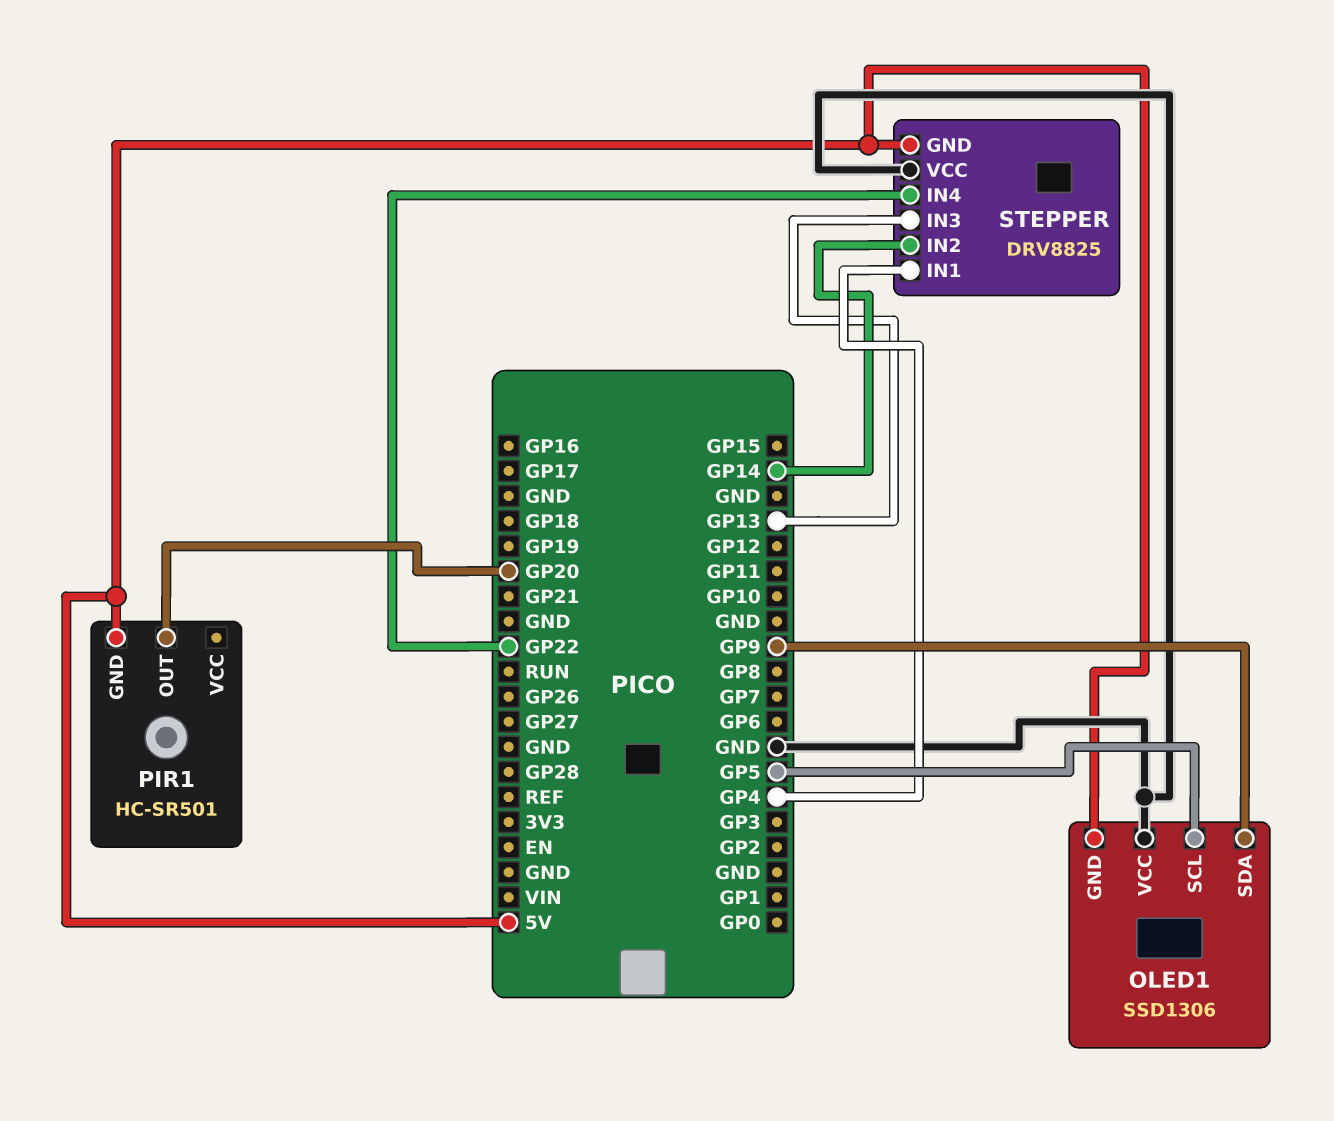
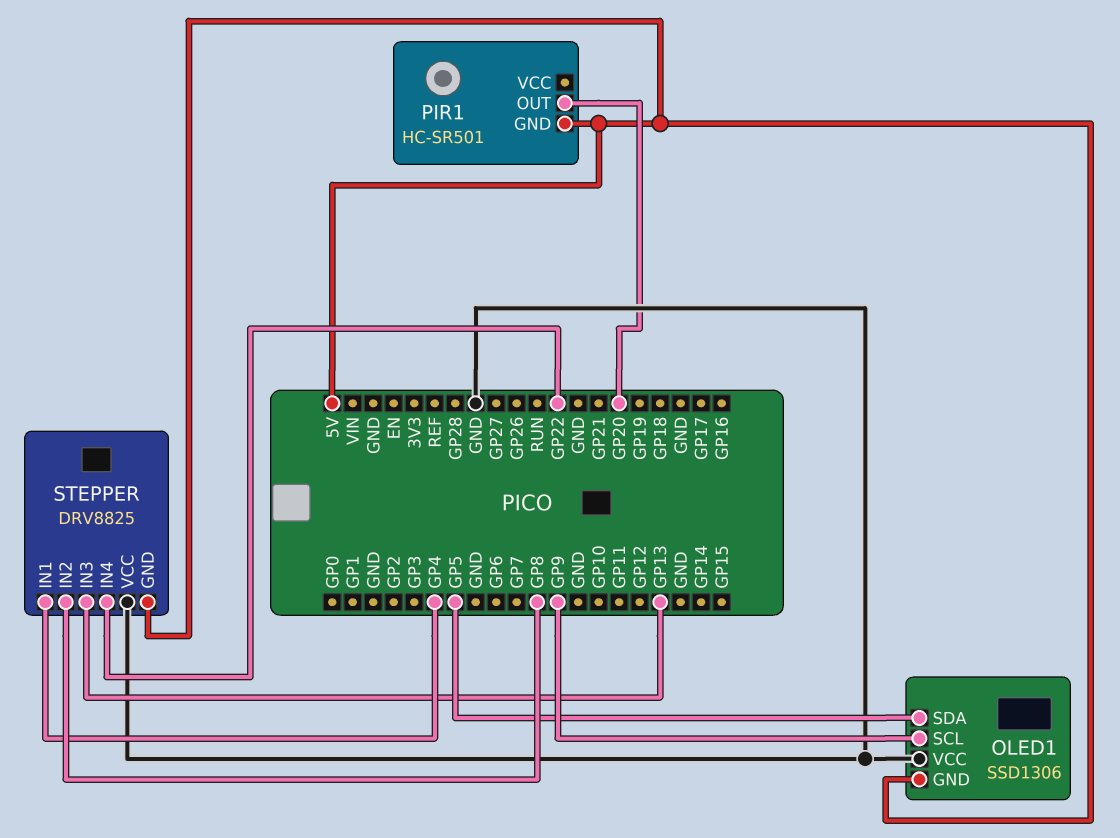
OLED1 pin SCL: GP5 -> GP9
OLED1 pin SDA: GP9 -> GP5
STEPPER pin IN2: GP14 -> GP8

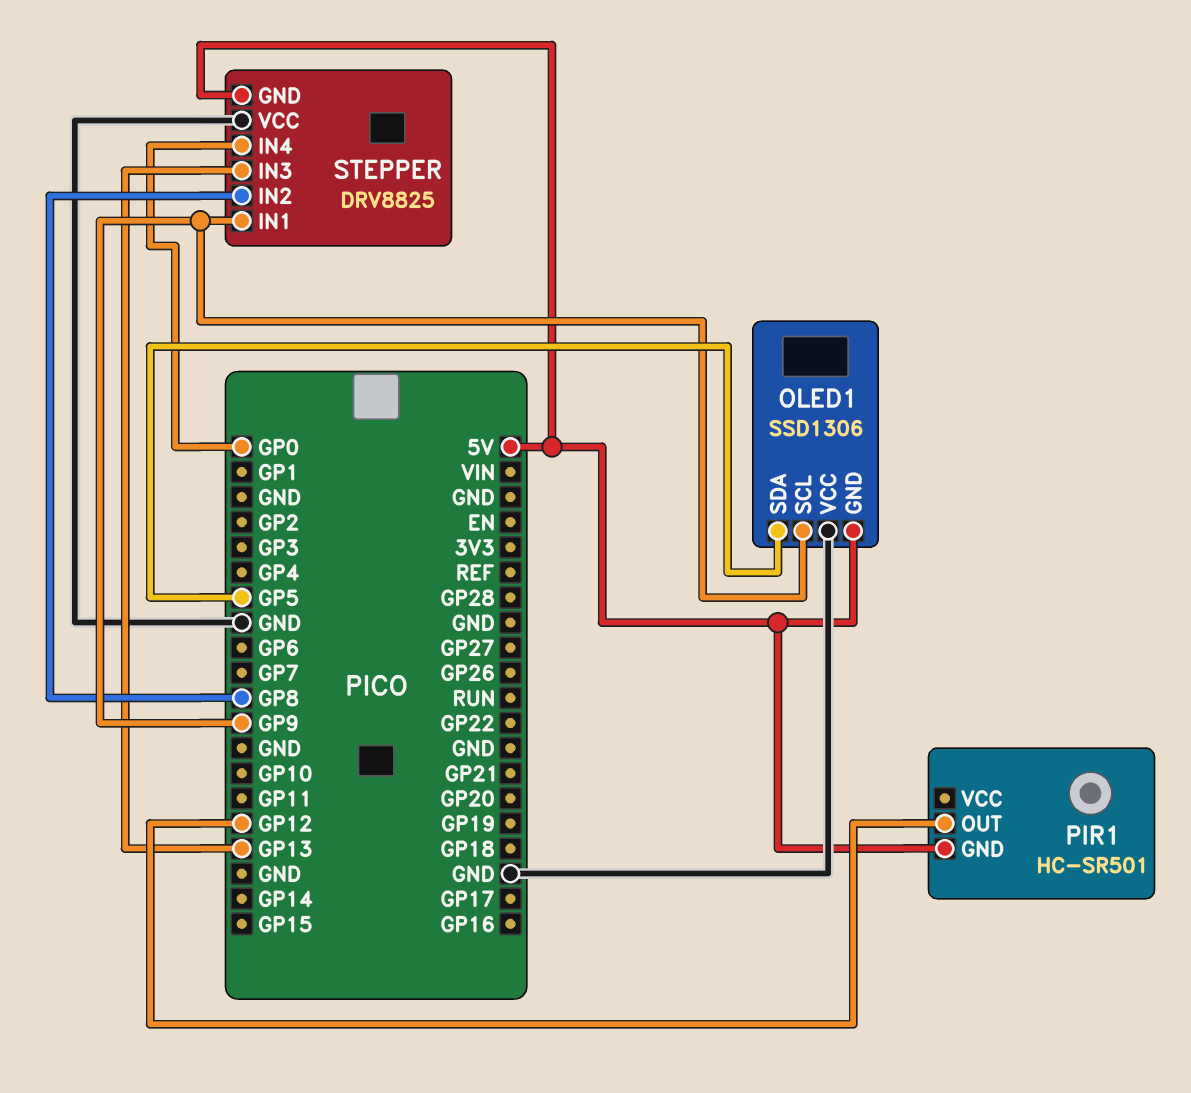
PIR1 pin OUT: GP20 -> GP12
STEPPER pin IN1: GP4 -> GP9
STEPPER pin IN4: GP22 -> GP0

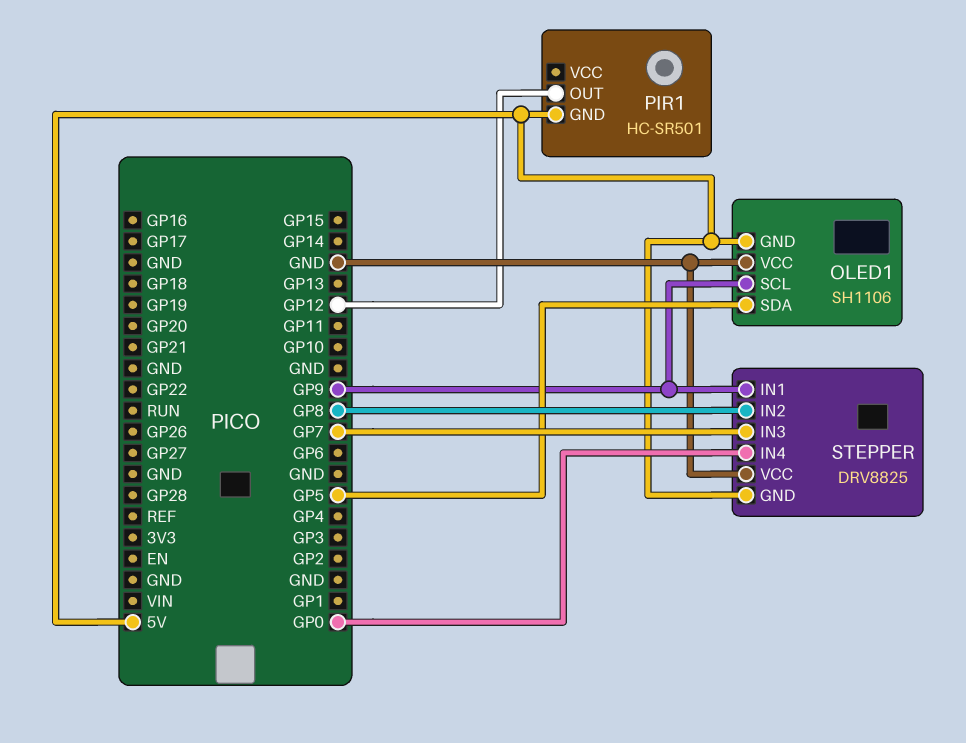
OLED1: SSD1306 -> SH1106
STEPPER pin IN3: GP13 -> GP7

